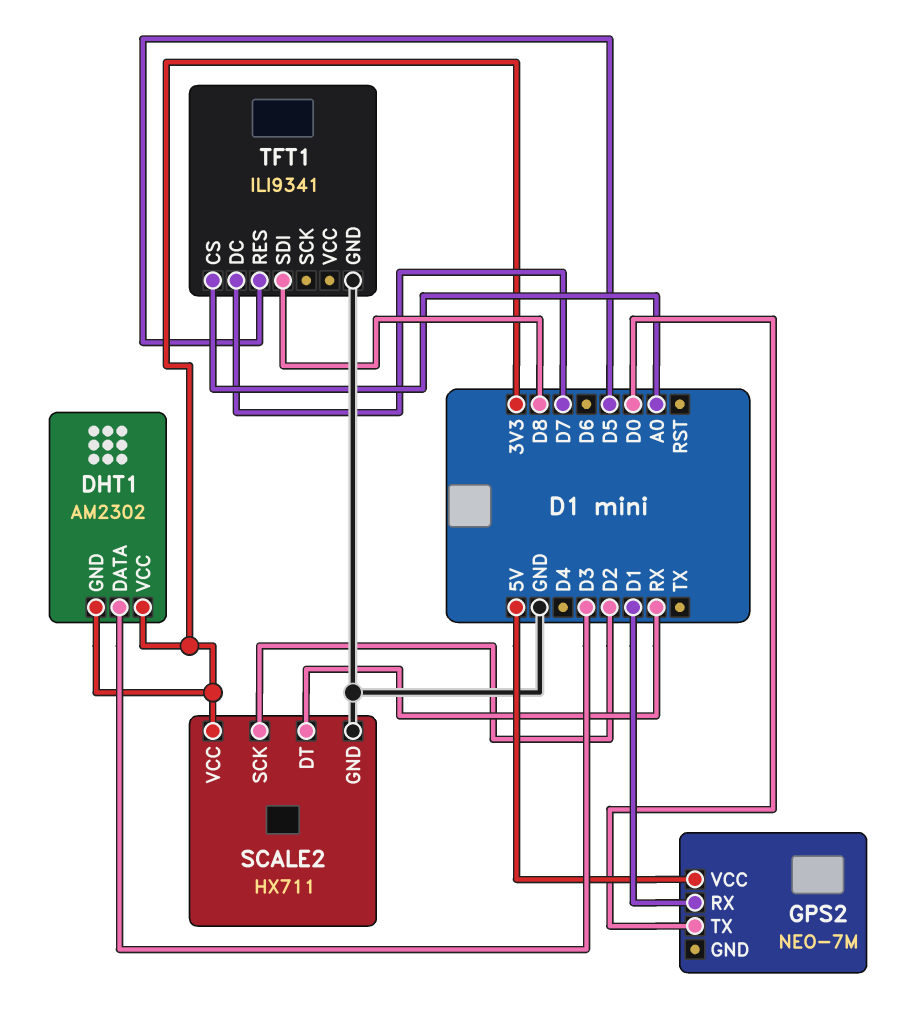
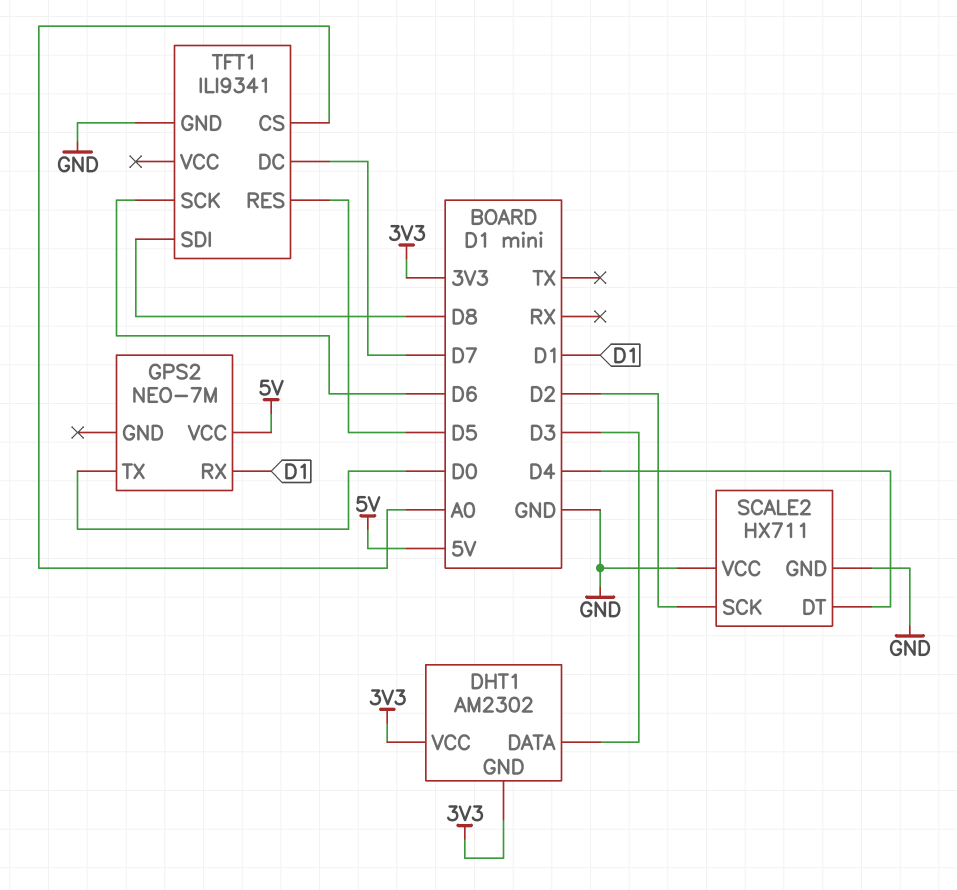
SCALE2 pin DT: RX -> D4
SCALE2 pin VCC: 3V3 -> GND
TFT1 pin SCK: none -> D6

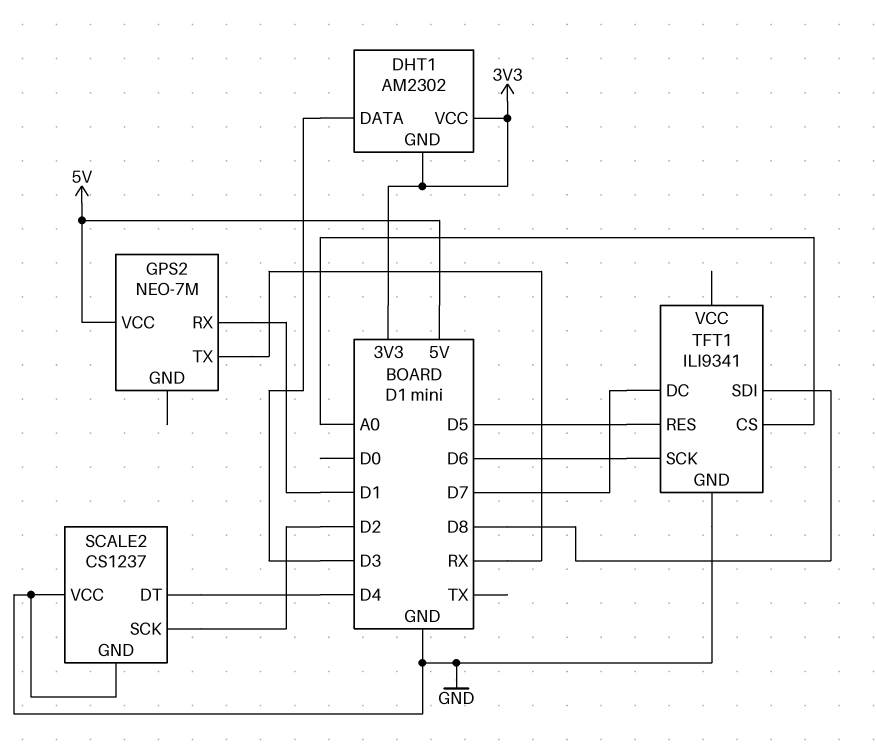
GPS2 pin TX: D0 -> RX
SCALE2: HX711 -> CS1237

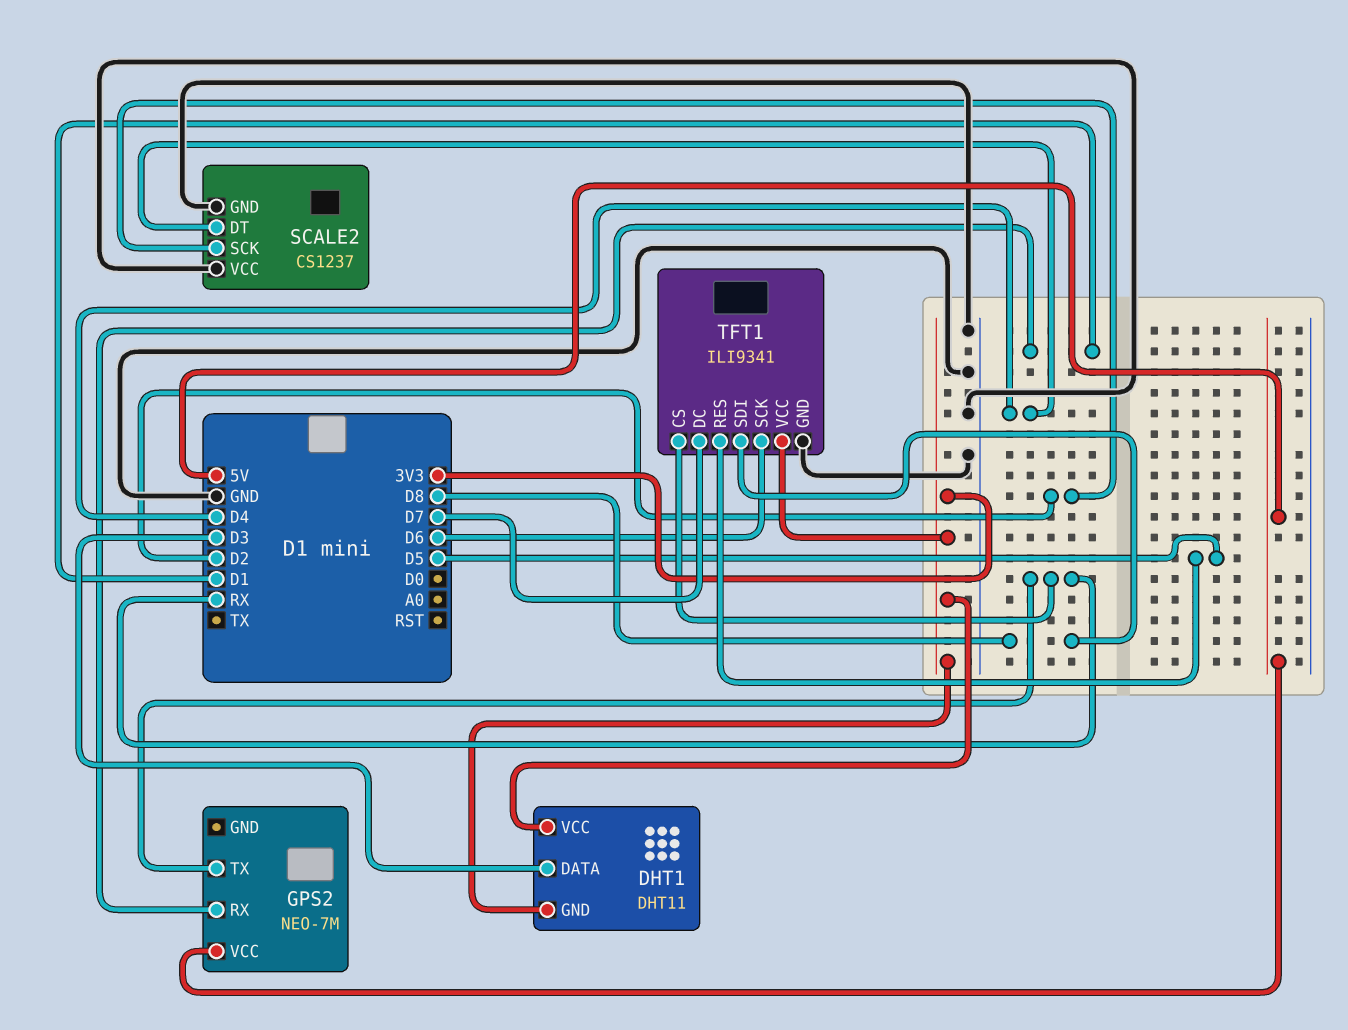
DHT1: AM2302 -> DHT11
TFT1 pin CS: A0 -> RX
TFT1 pin VCC: none -> 3V3

